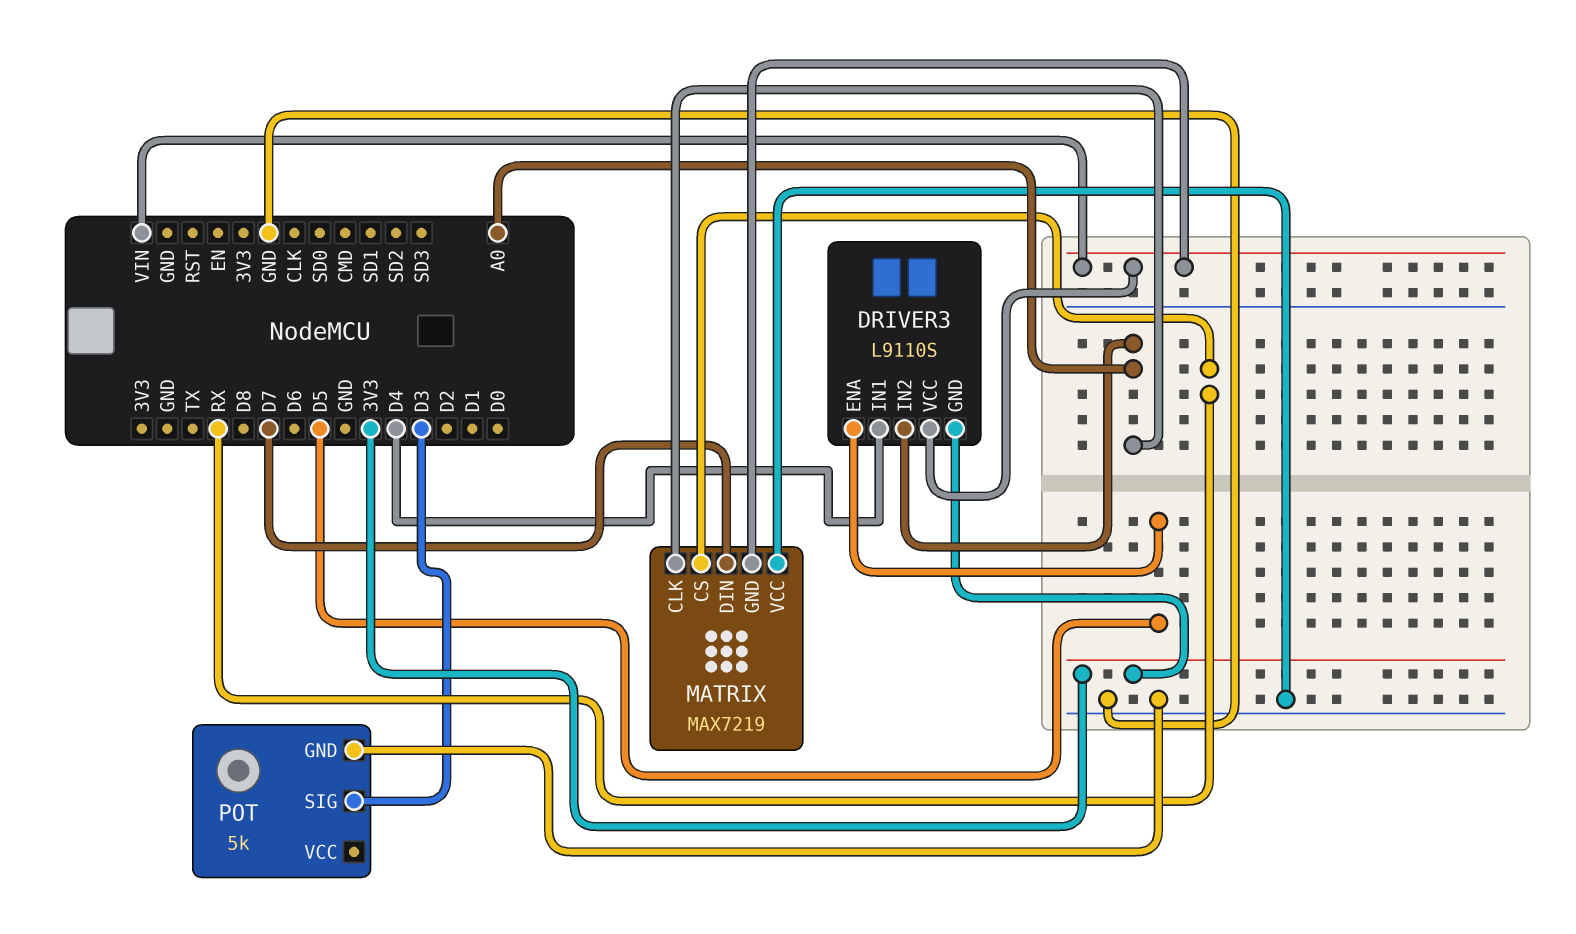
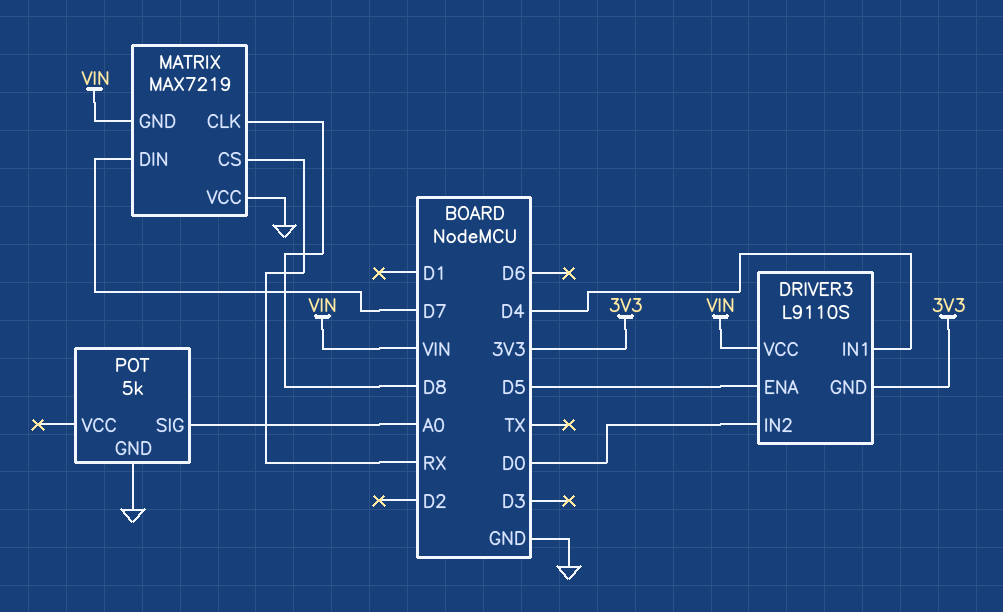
DRIVER3 pin IN2: A0 -> D0
MATRIX pin CLK: A0 -> D8
POT pin SIG: D3 -> A0

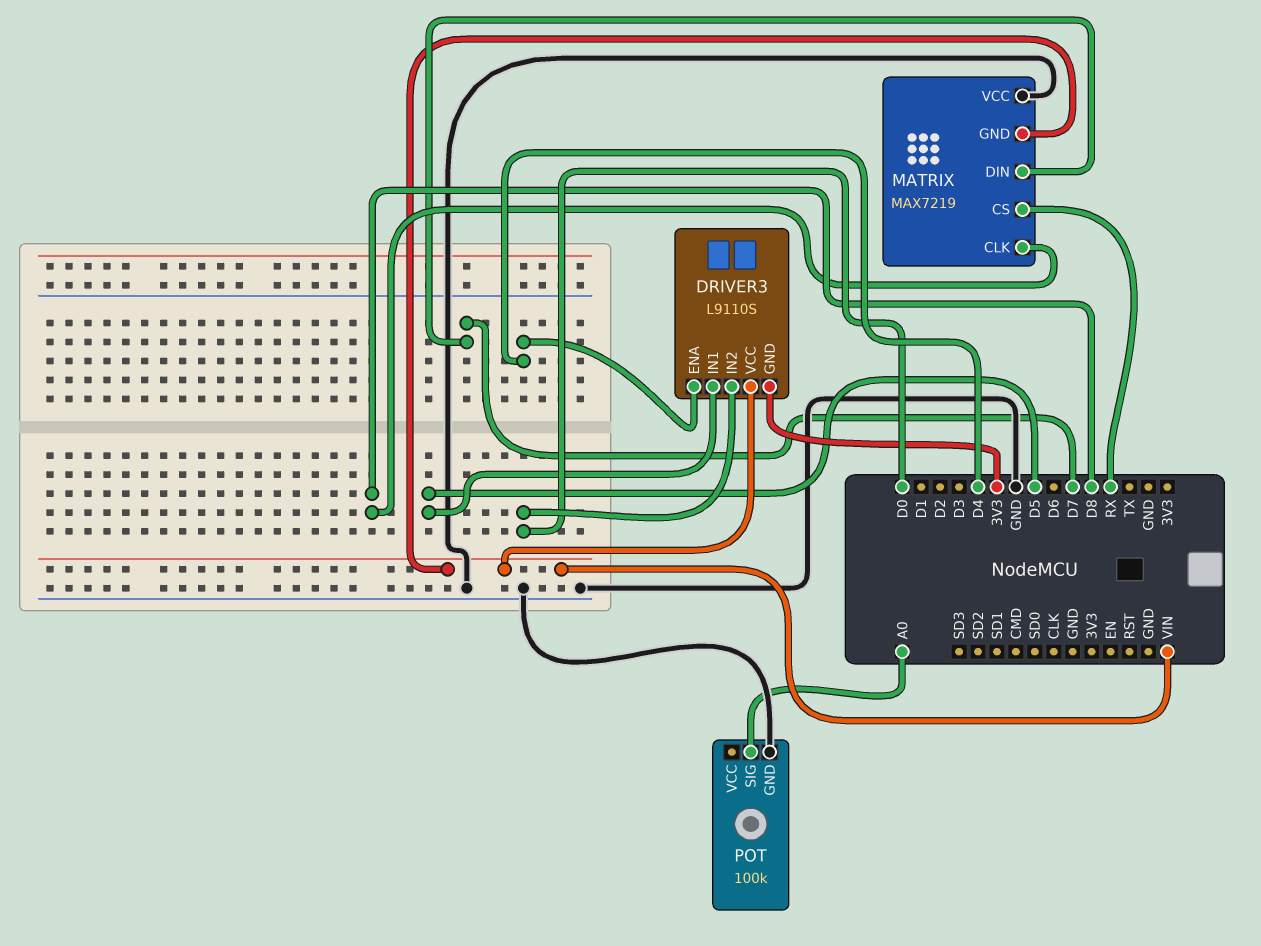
DRIVER3 pin ENA: D5 -> D4
DRIVER3 pin IN1: D4 -> D5
POT: 5k -> 100k

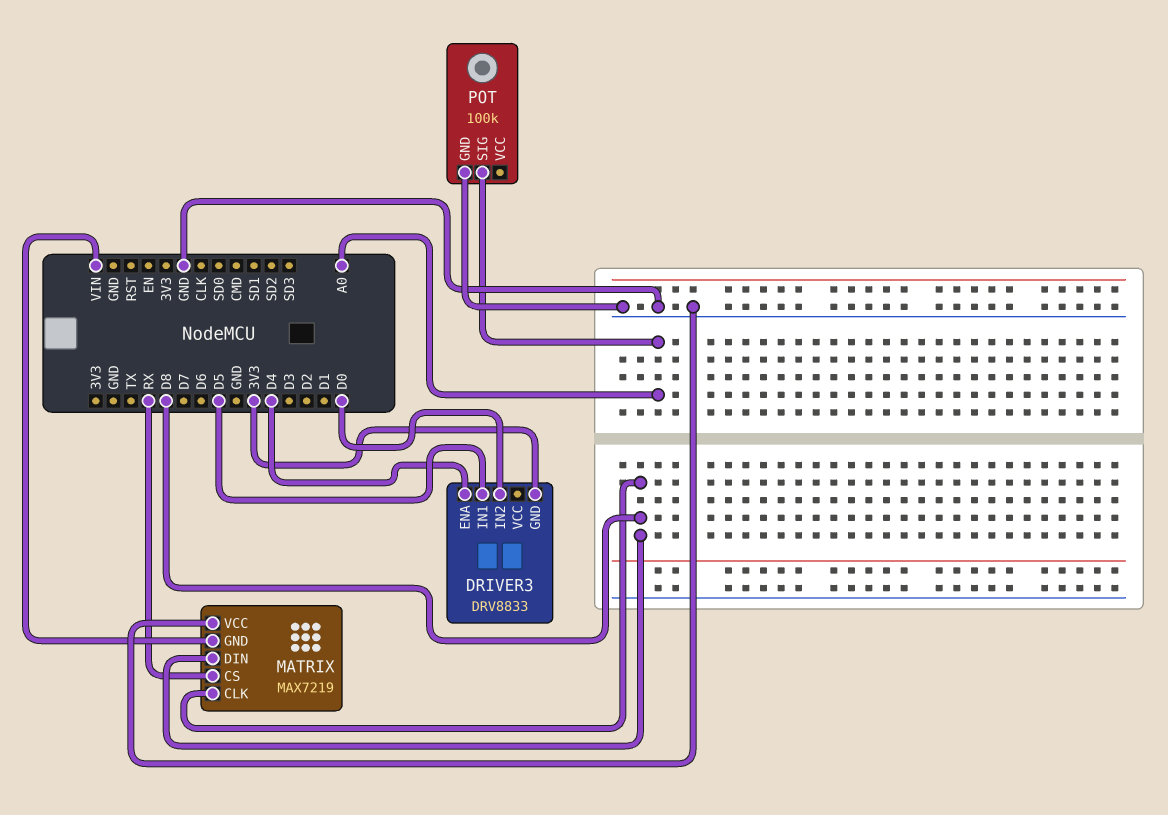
DRIVER3: L9110S -> DRV8833
DRIVER3 pin VCC: VIN -> none
MATRIX pin DIN: D7 -> D8

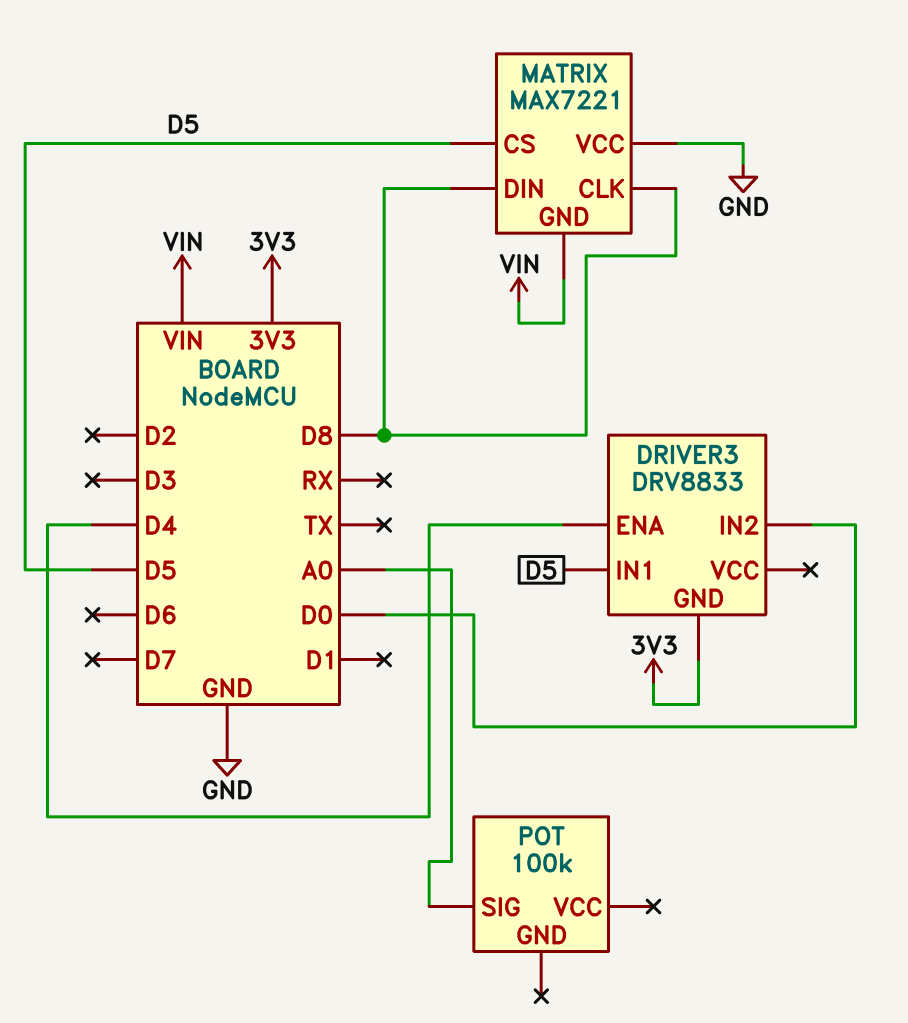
MATRIX: MAX7219 -> MAX7221
MATRIX pin CS: RX -> D5
POT pin GND: GND -> none

